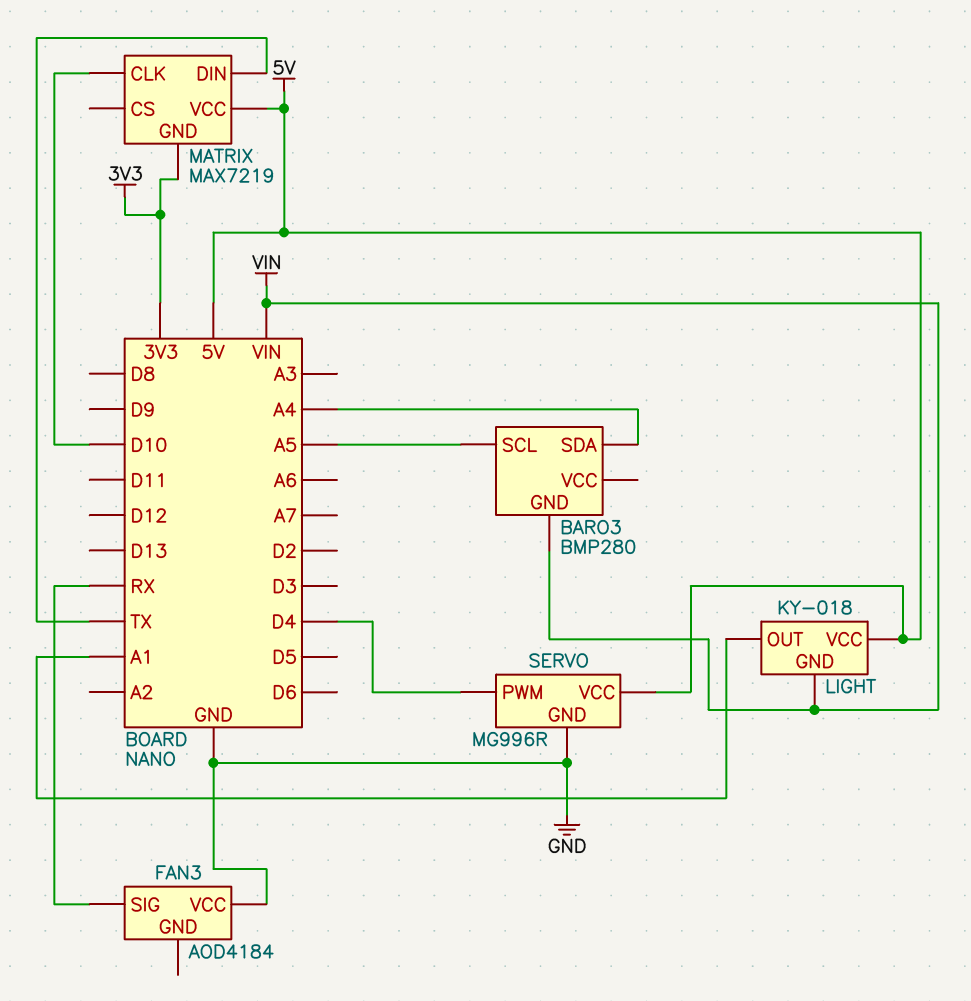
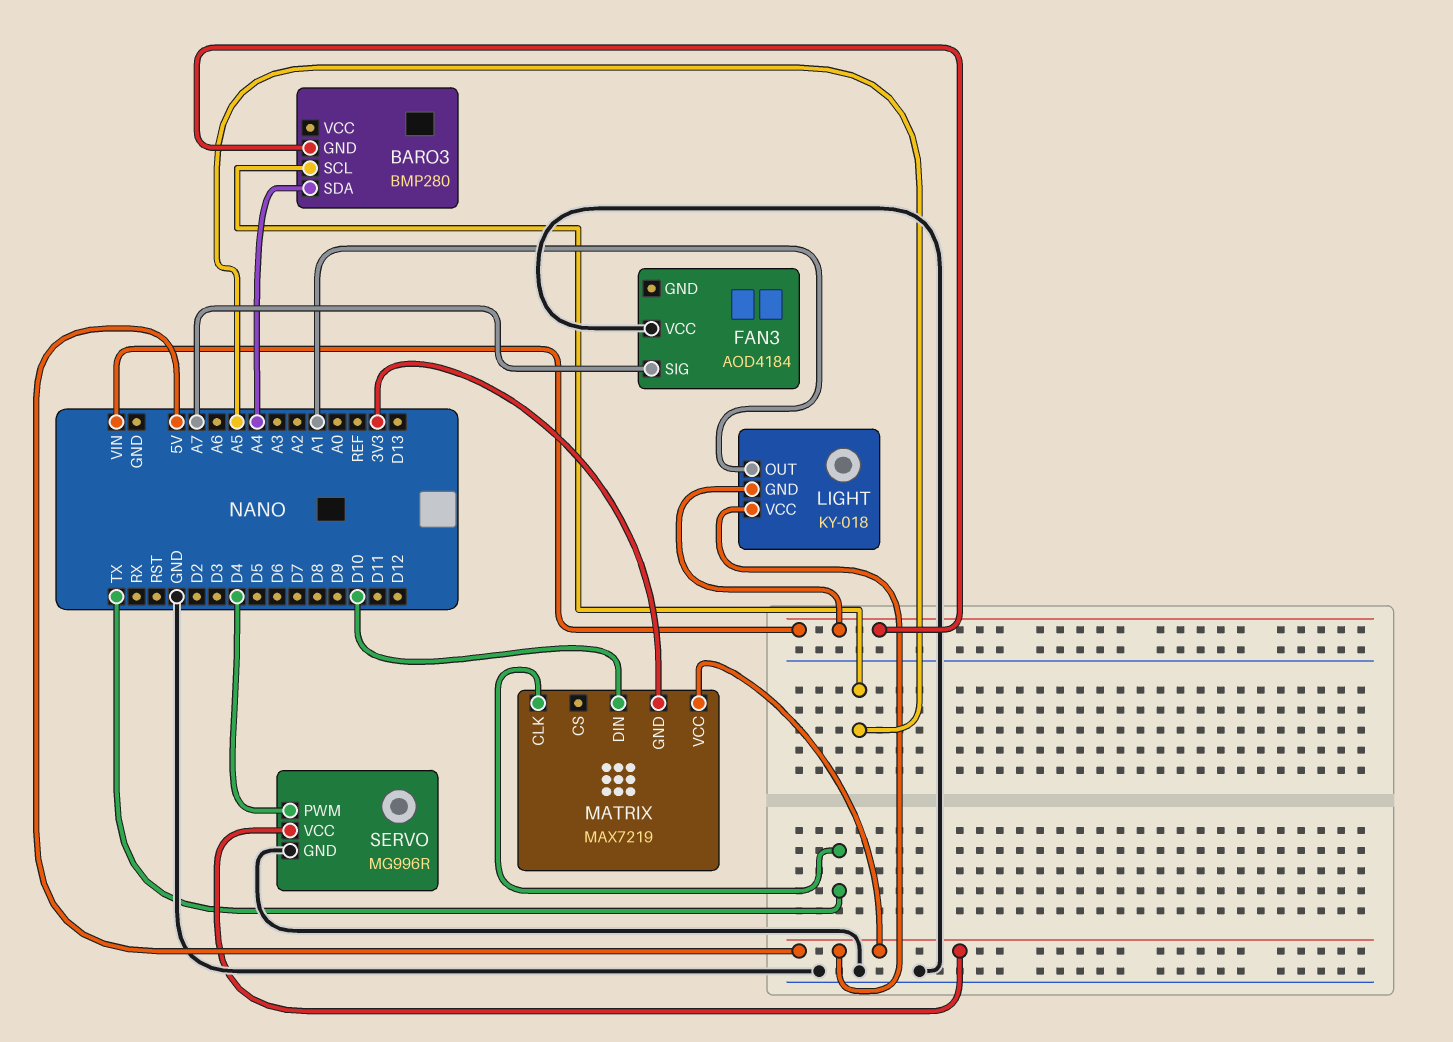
FAN3 pin SIG: RX -> A7
MATRIX pin CLK: D10 -> TX
MATRIX pin DIN: TX -> D10

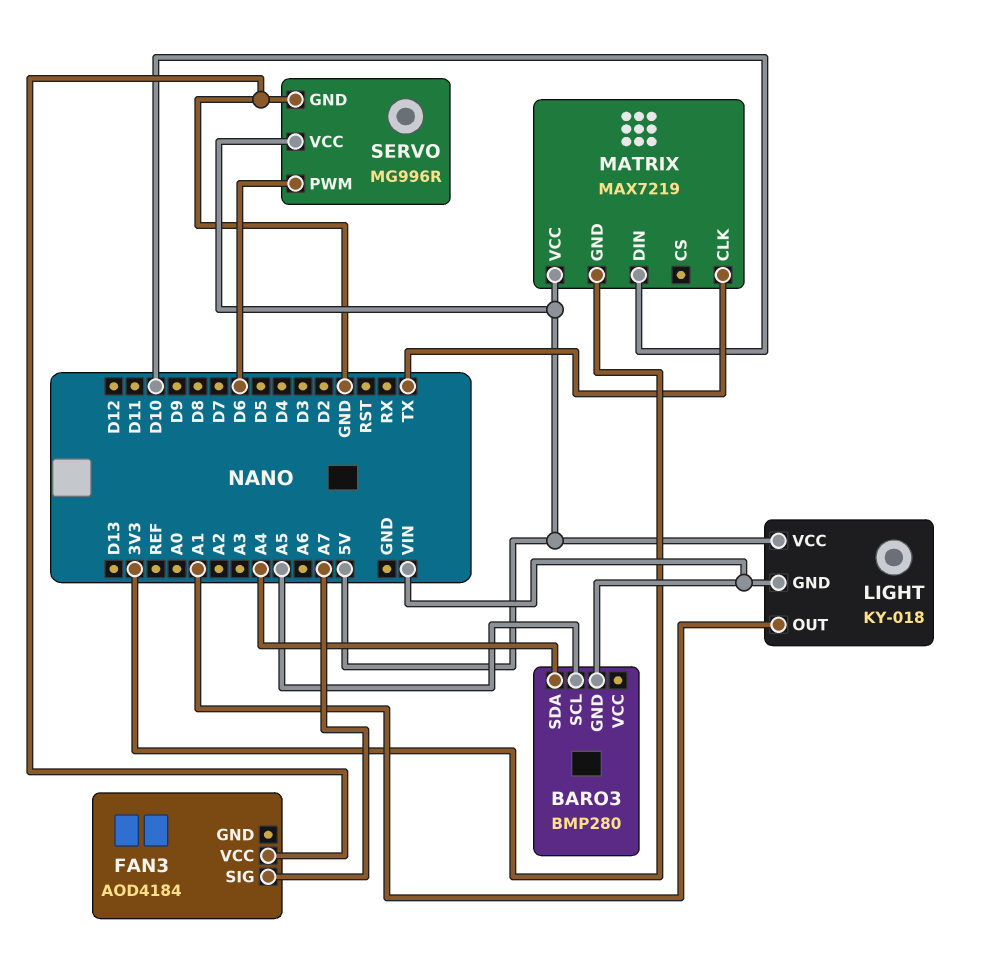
SERVO pin PWM: D4 -> D6

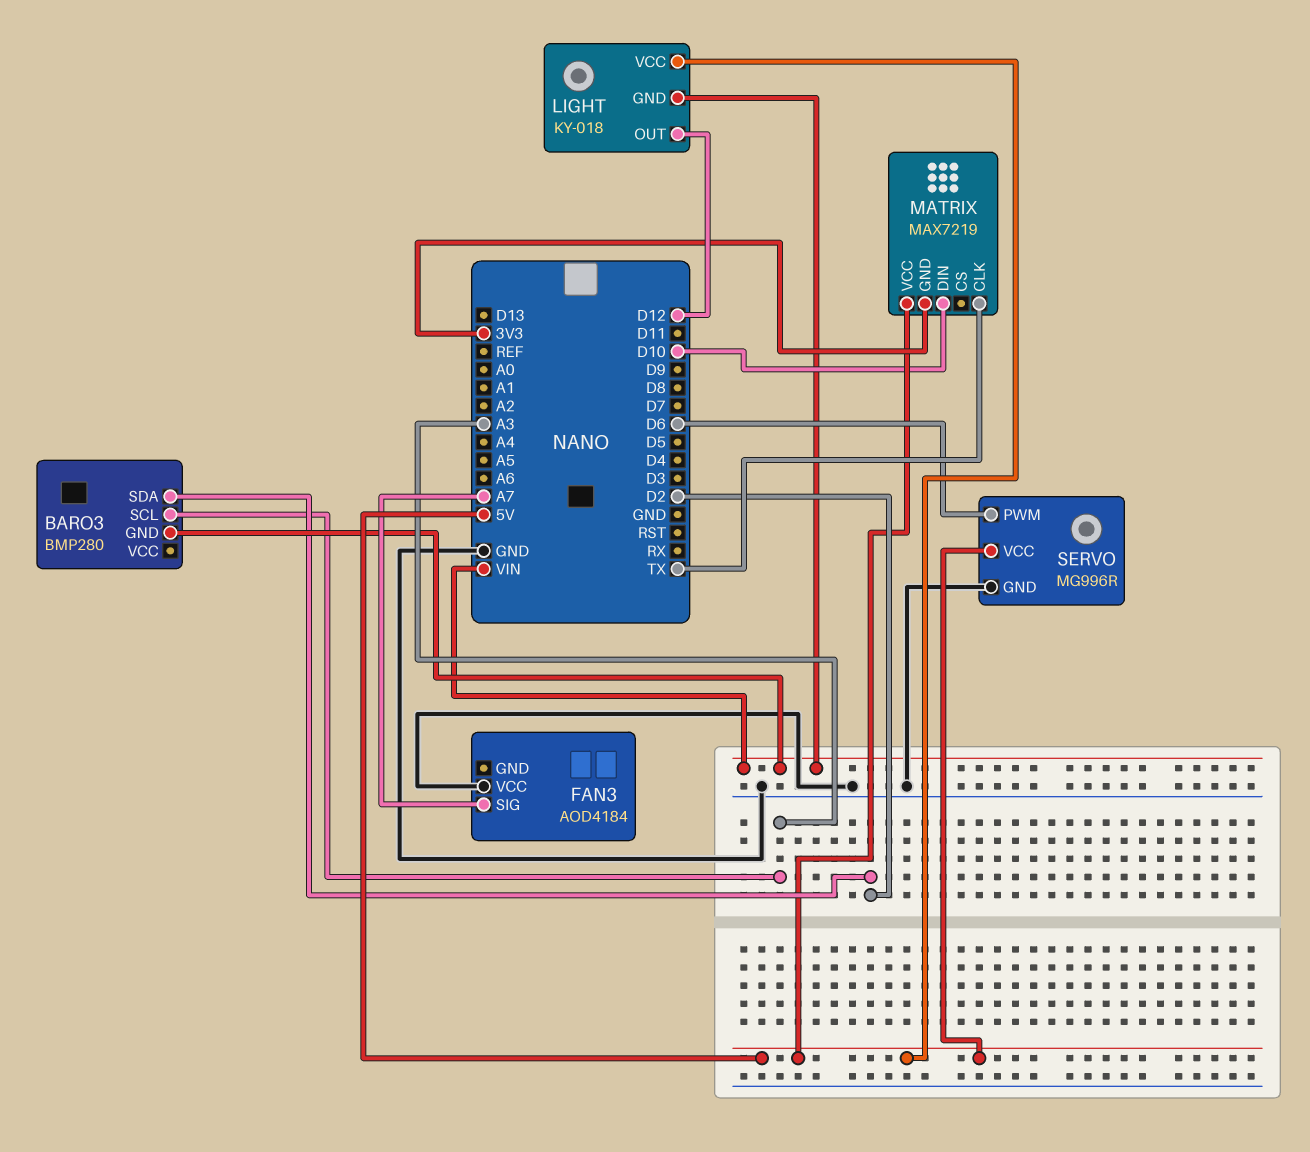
BARO3 pin SCL: A5 -> A3
BARO3 pin SDA: A4 -> D2
LIGHT pin OUT: A1 -> D12

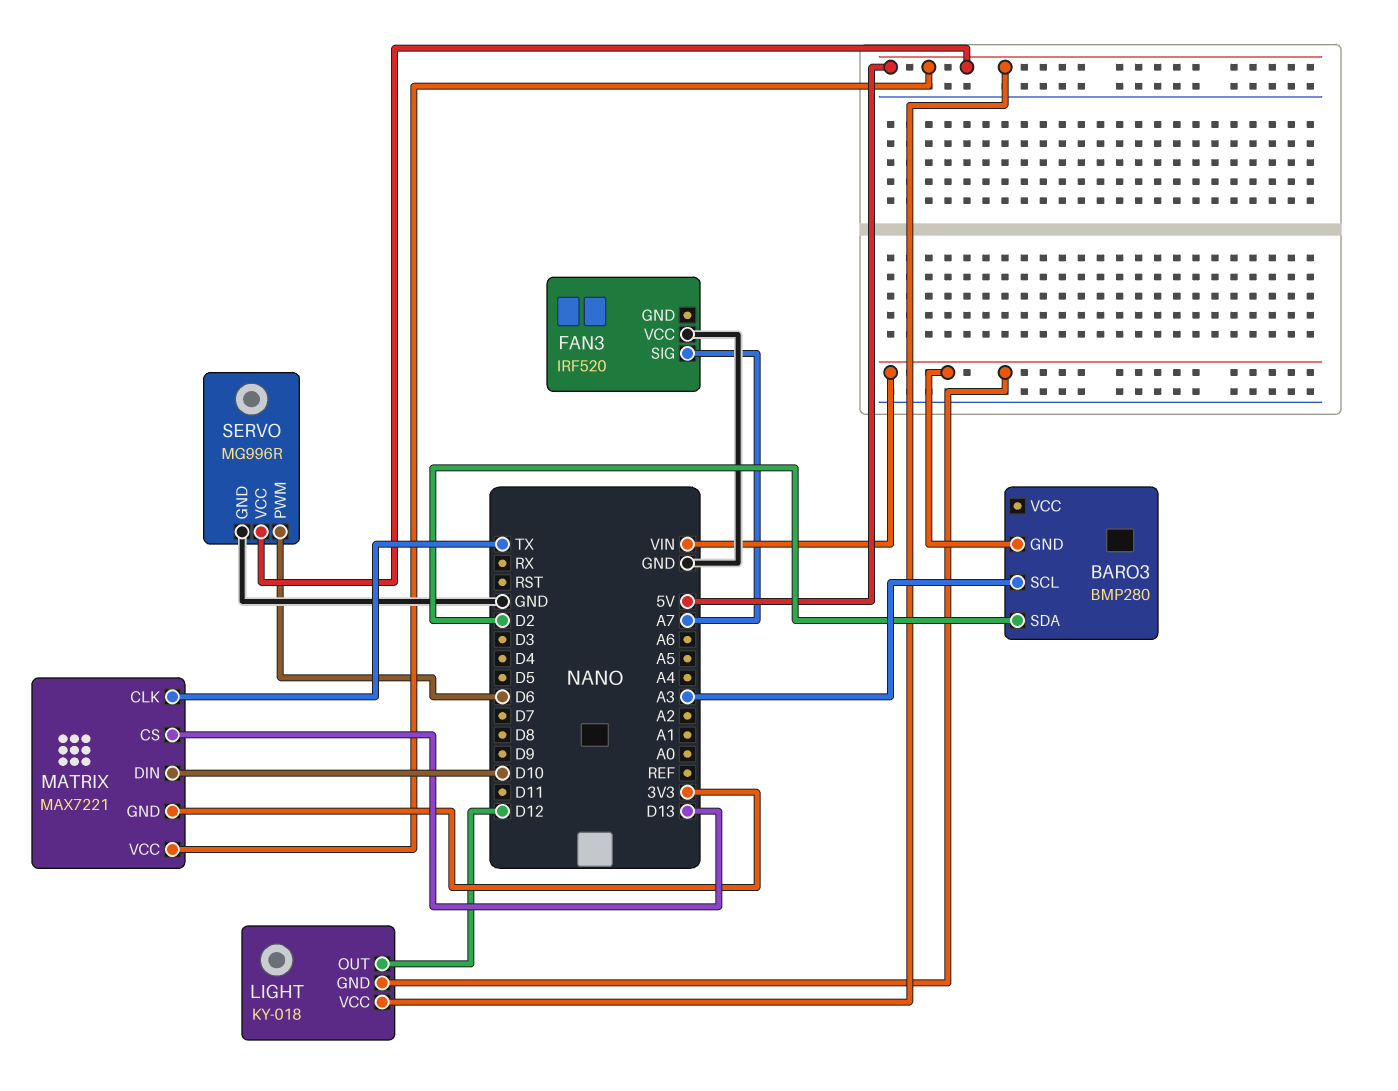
FAN3: AOD4184 -> IRF520
MATRIX: MAX7219 -> MAX7221
MATRIX pin CS: none -> D13

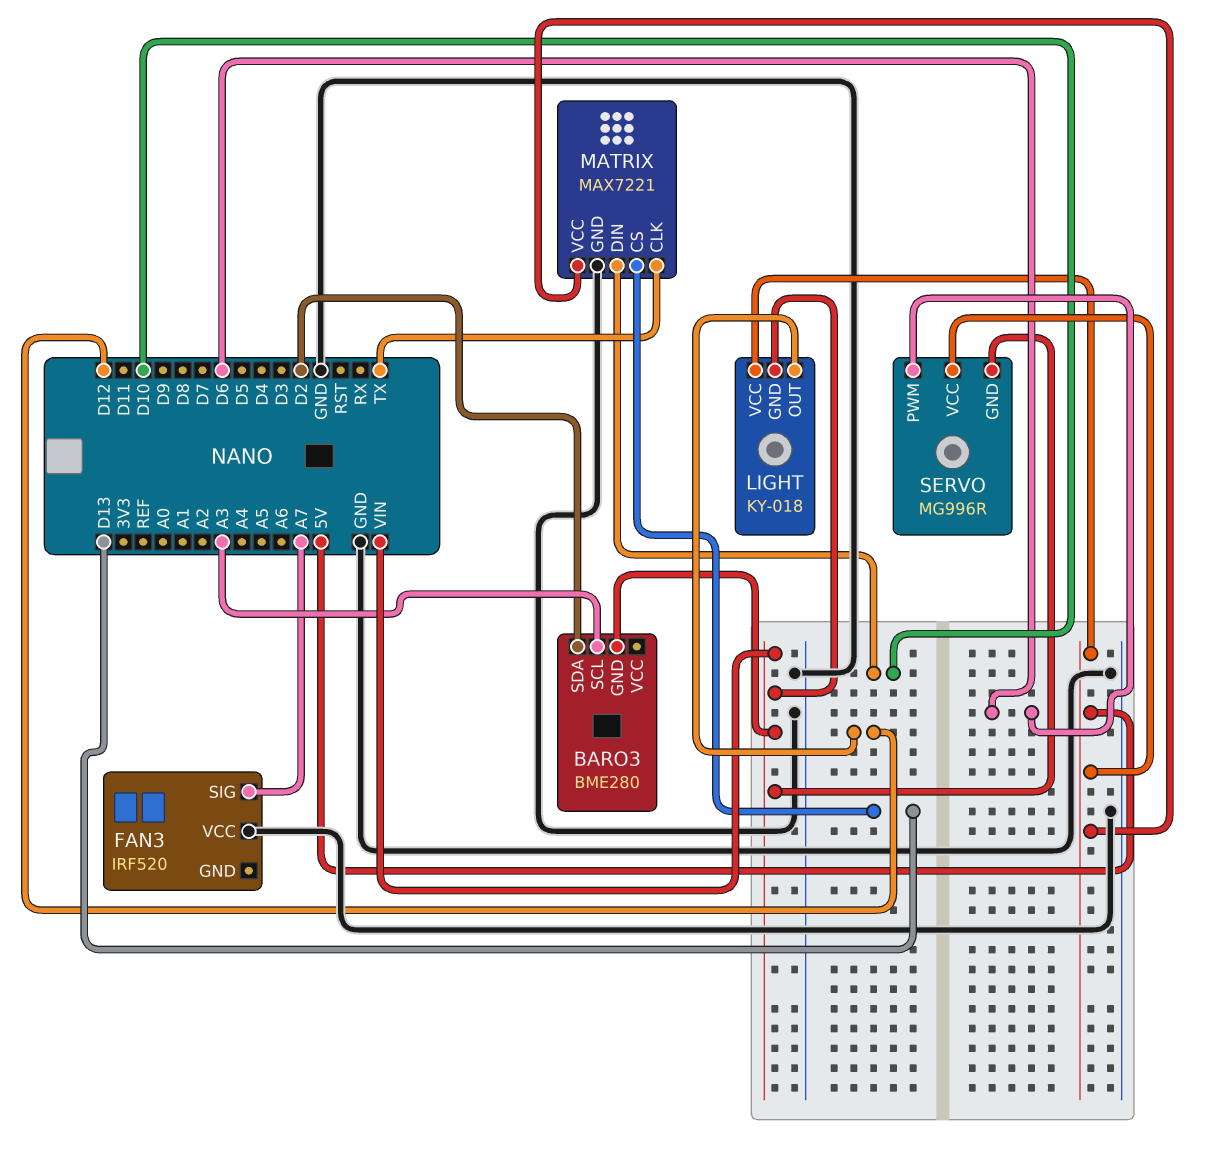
BARO3: BMP280 -> BME280
MATRIX pin GND: 3V3 -> GND
SERVO pin GND: GND -> VIN

